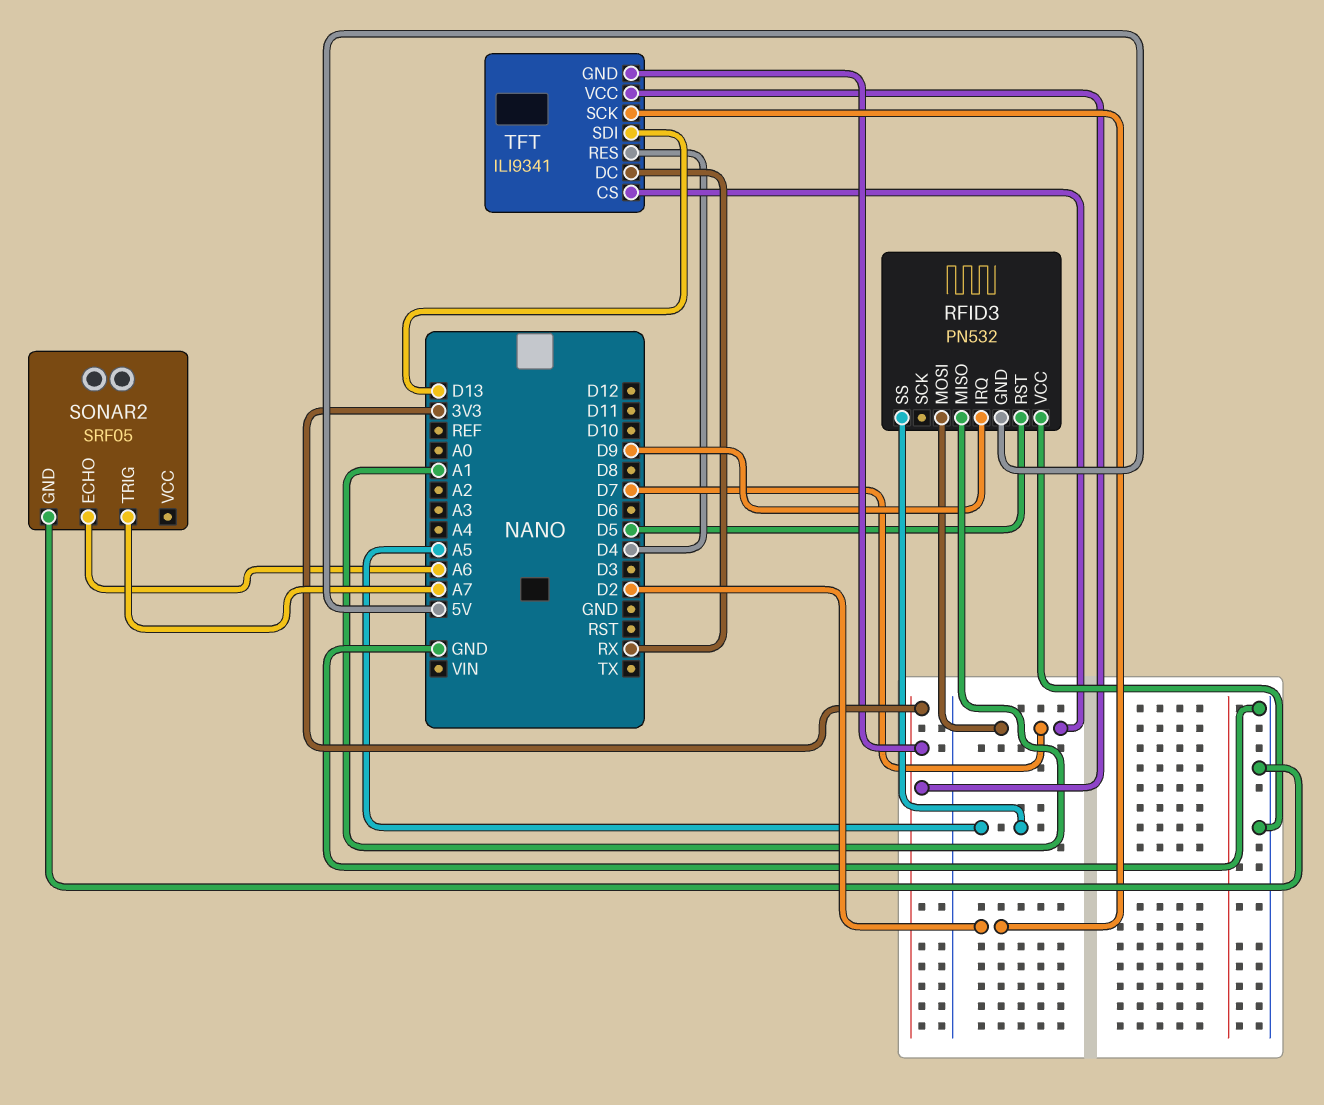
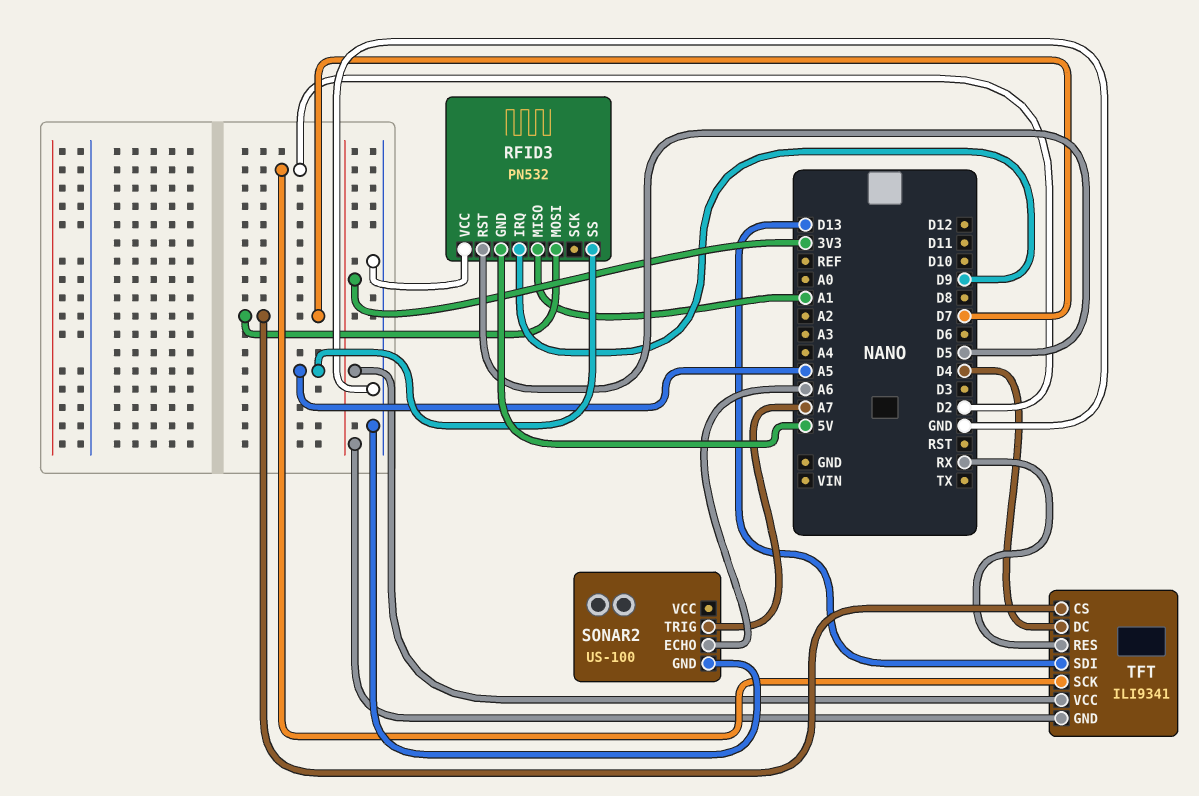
SONAR2: SRF05 -> US-100
TFT pin DC: RX -> D4
TFT pin RES: D4 -> RX

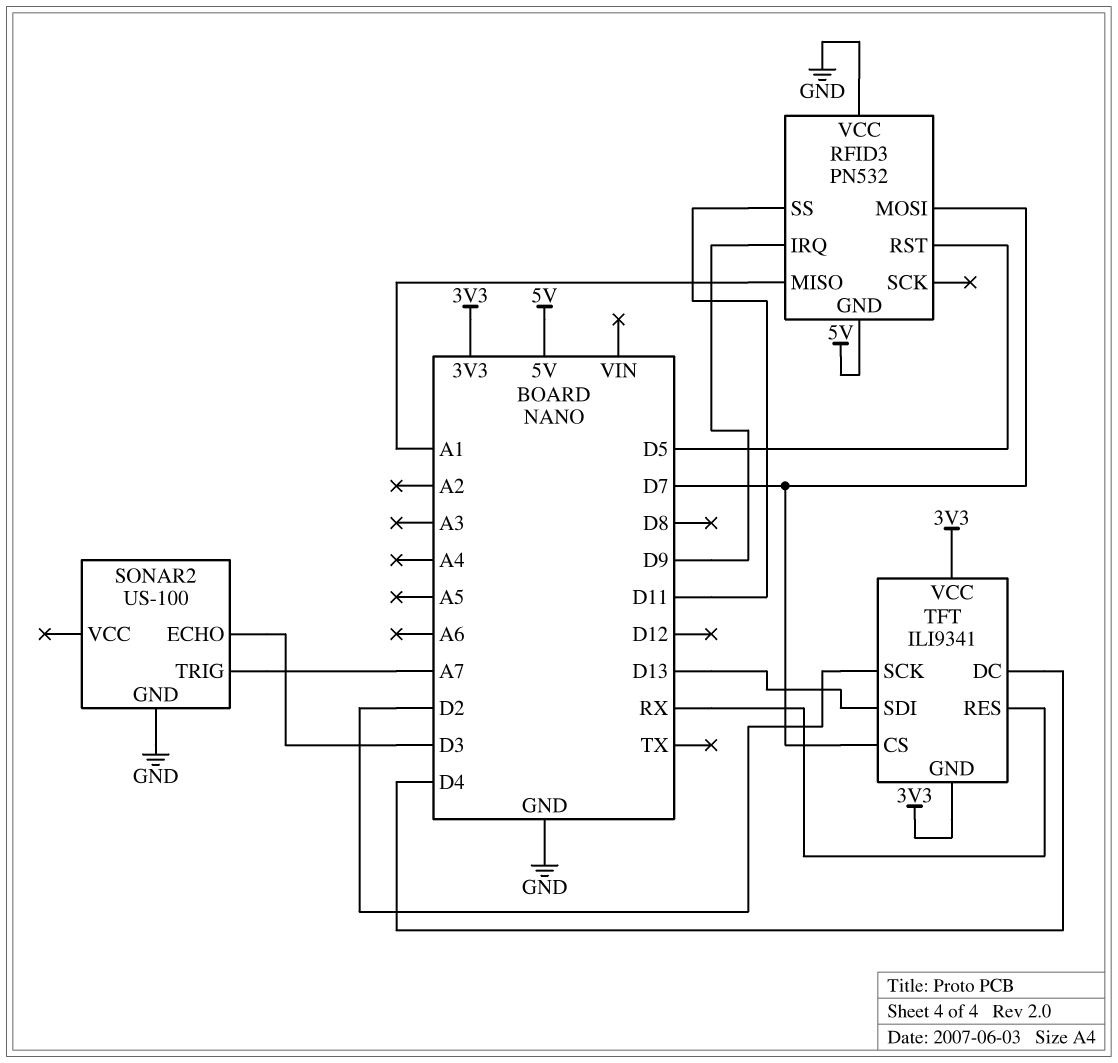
RFID3 pin SS: A5 -> D11
SONAR2 pin ECHO: A6 -> D3

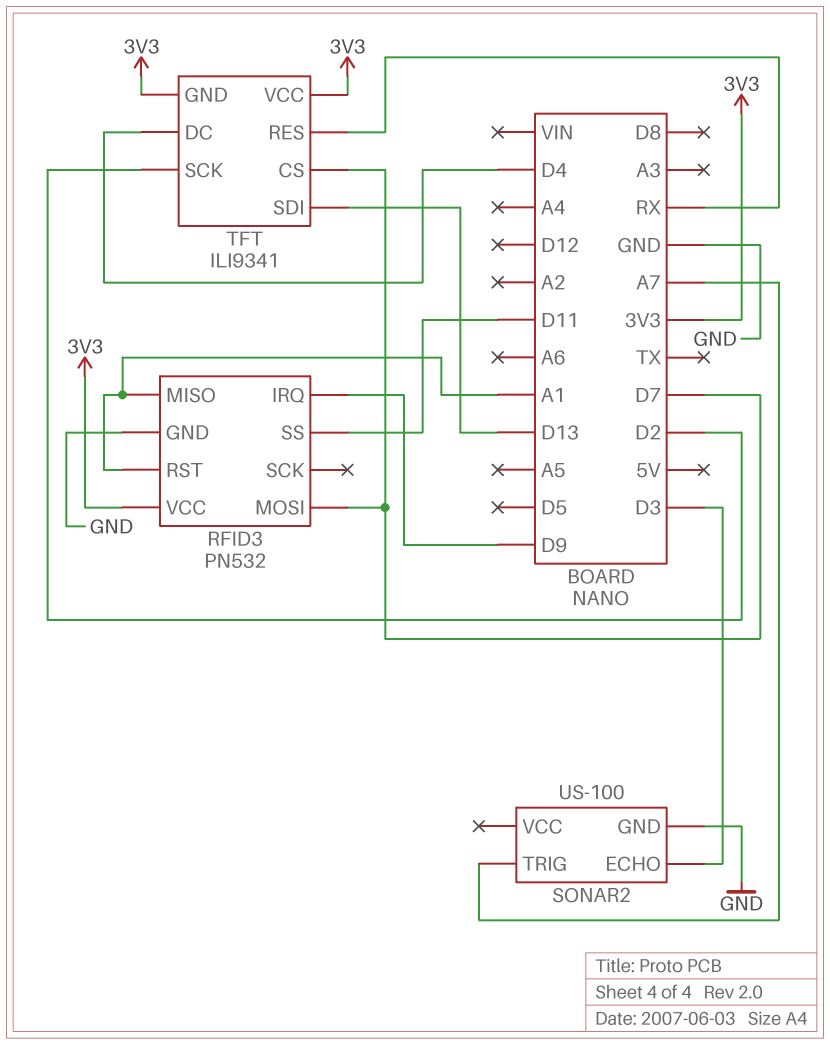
RFID3 pin GND: 5V -> GND
RFID3 pin RST: D5 -> A1
RFID3 pin VCC: GND -> 3V3

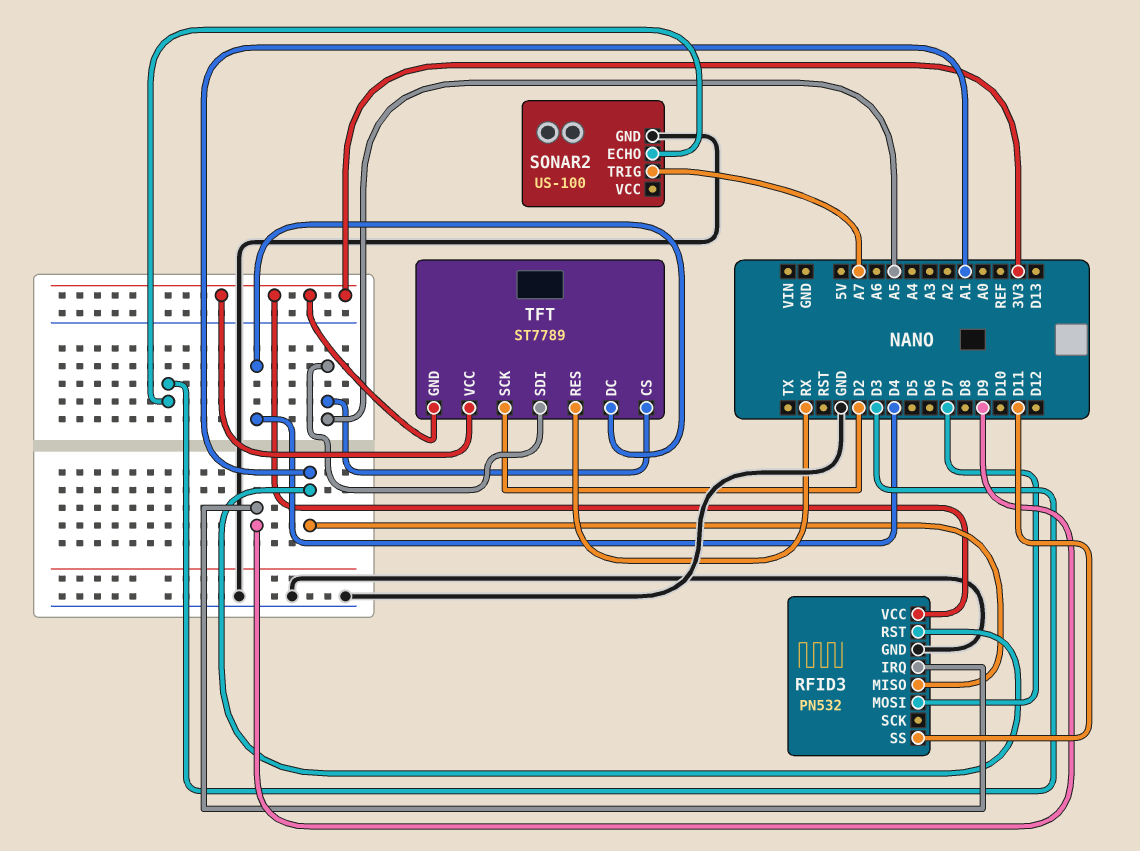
TFT: ILI9341 -> ST7789
TFT pin CS: D7 -> A5
TFT pin SDI: D13 -> A5

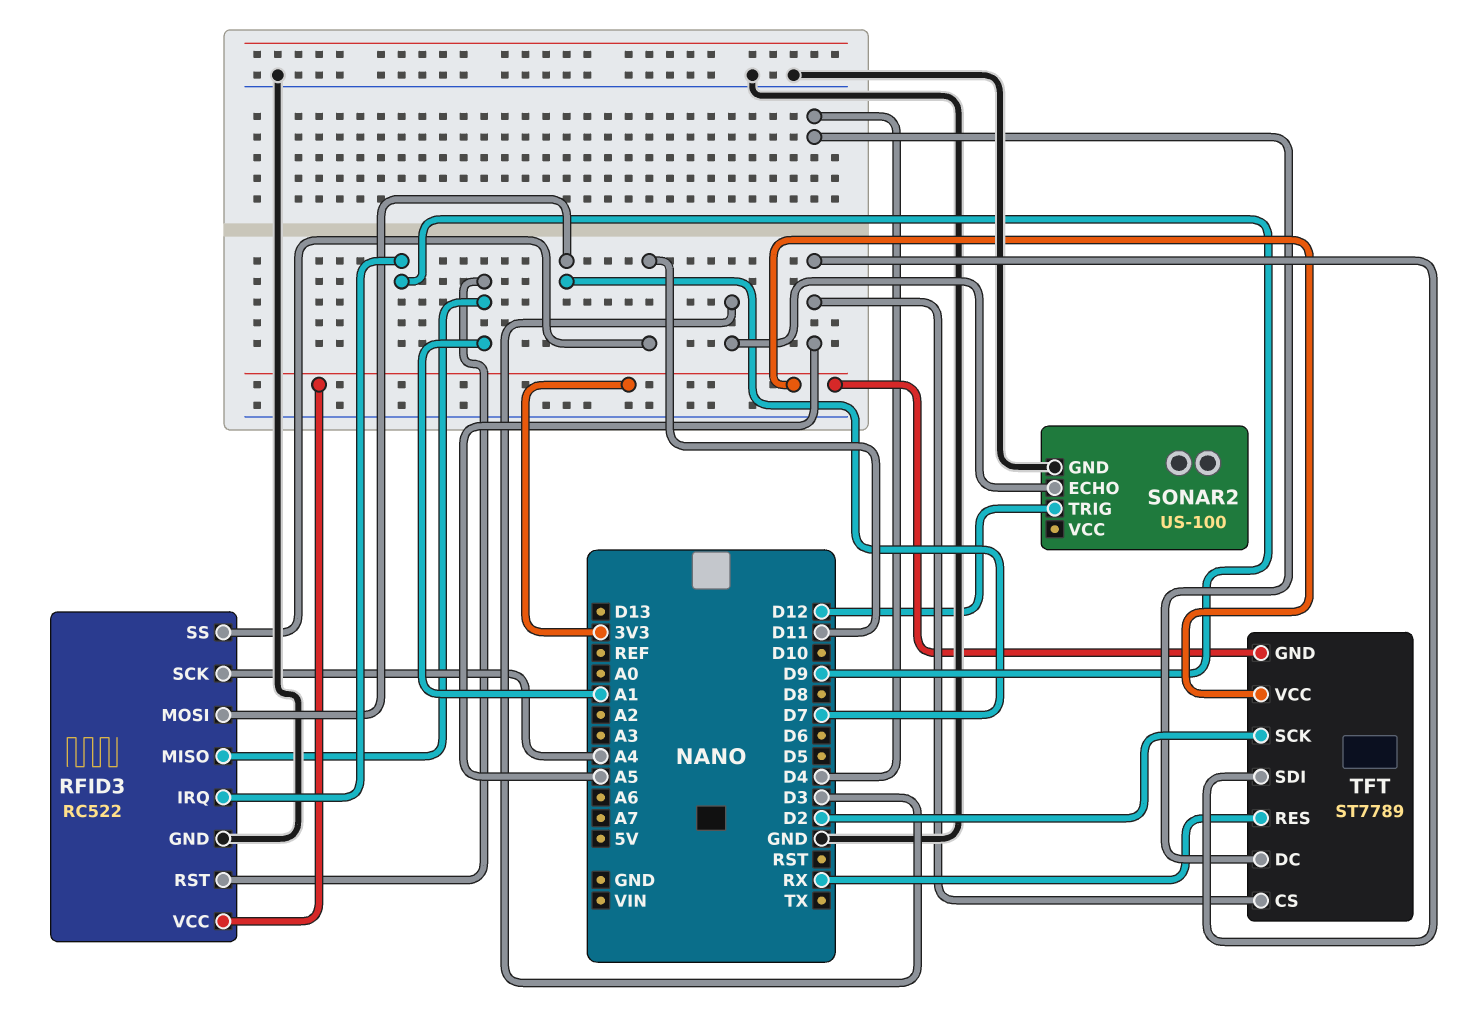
RFID3: PN532 -> RC522
RFID3 pin SCK: none -> A4
SONAR2 pin TRIG: A7 -> D12

